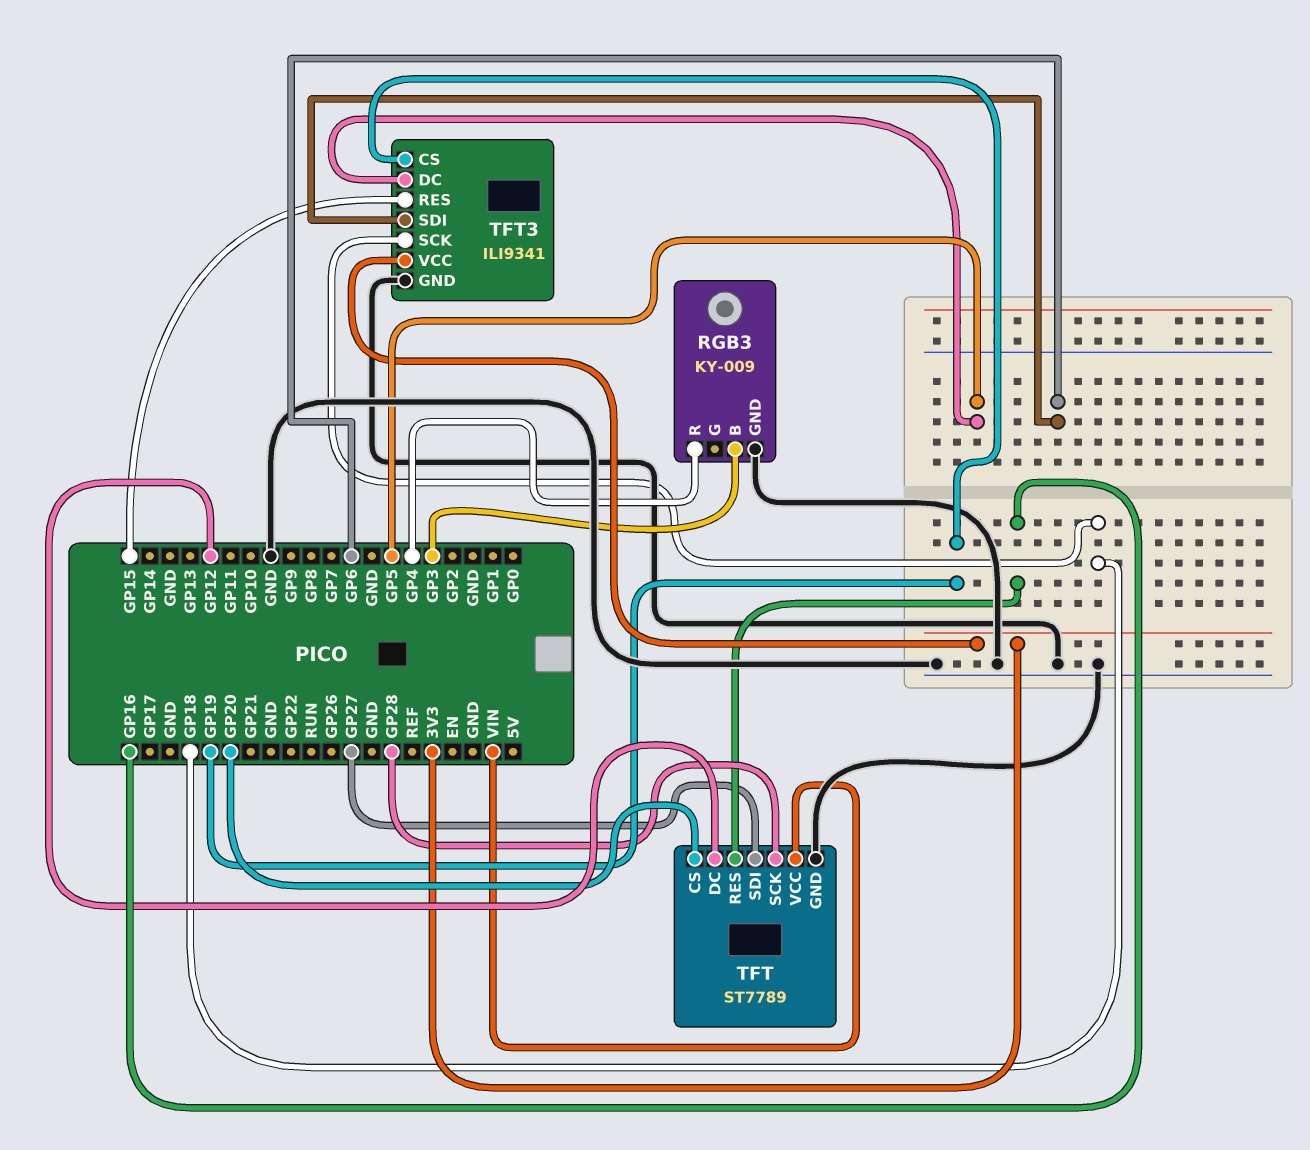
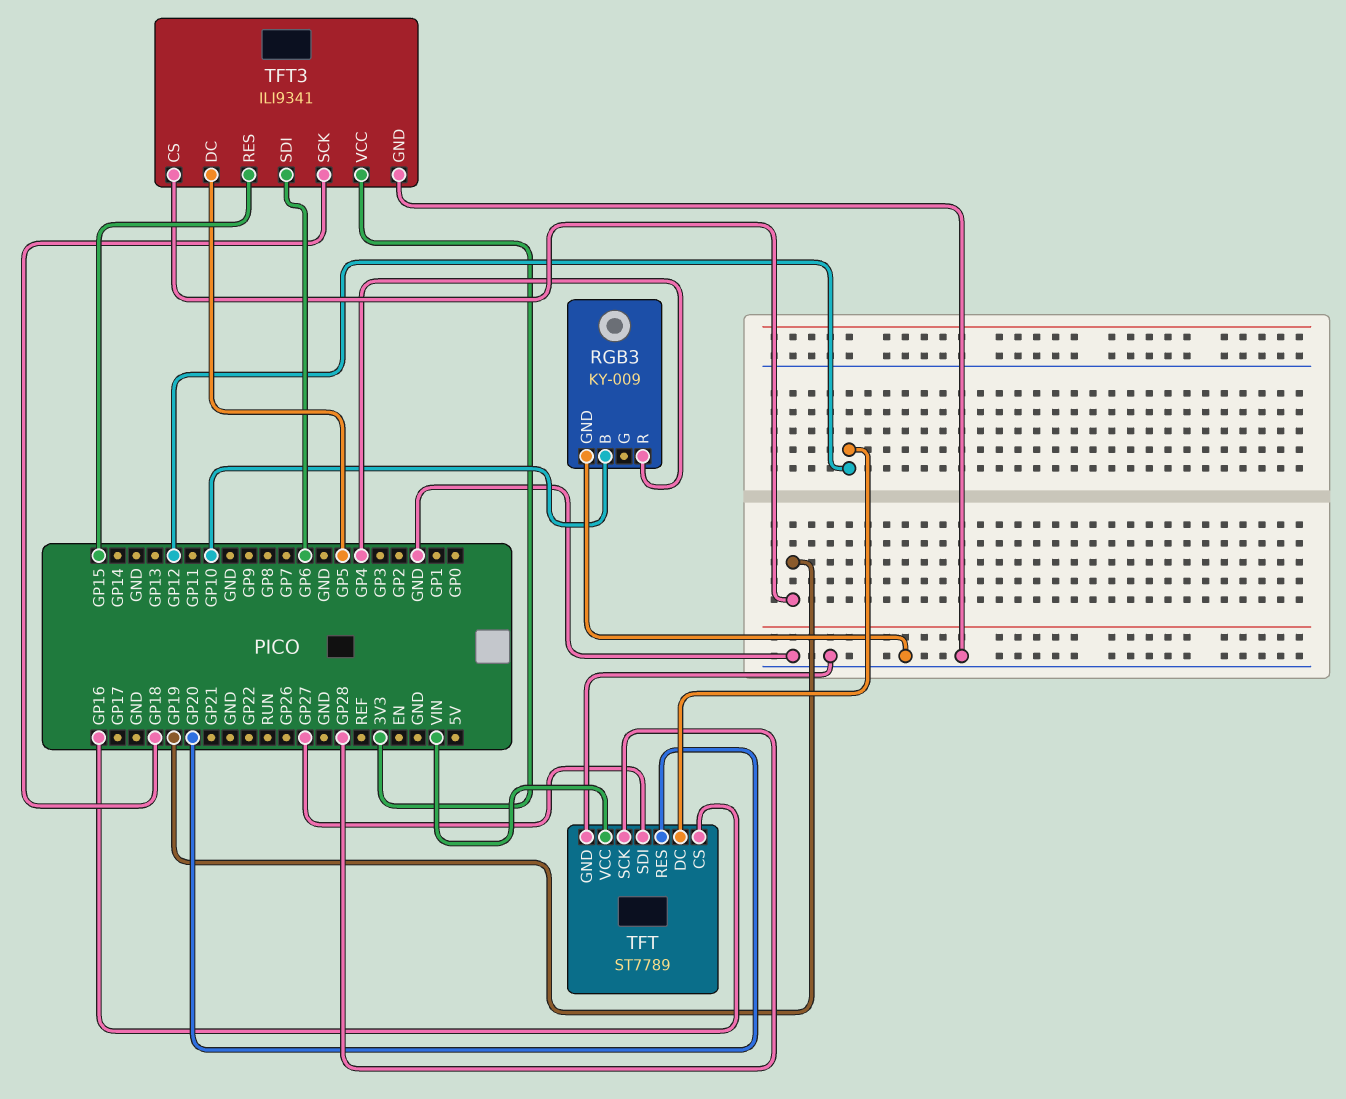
RGB3 pin B: GP3 -> GP10
TFT pin CS: GP20 -> GP16
TFT pin RES: GP16 -> GP20

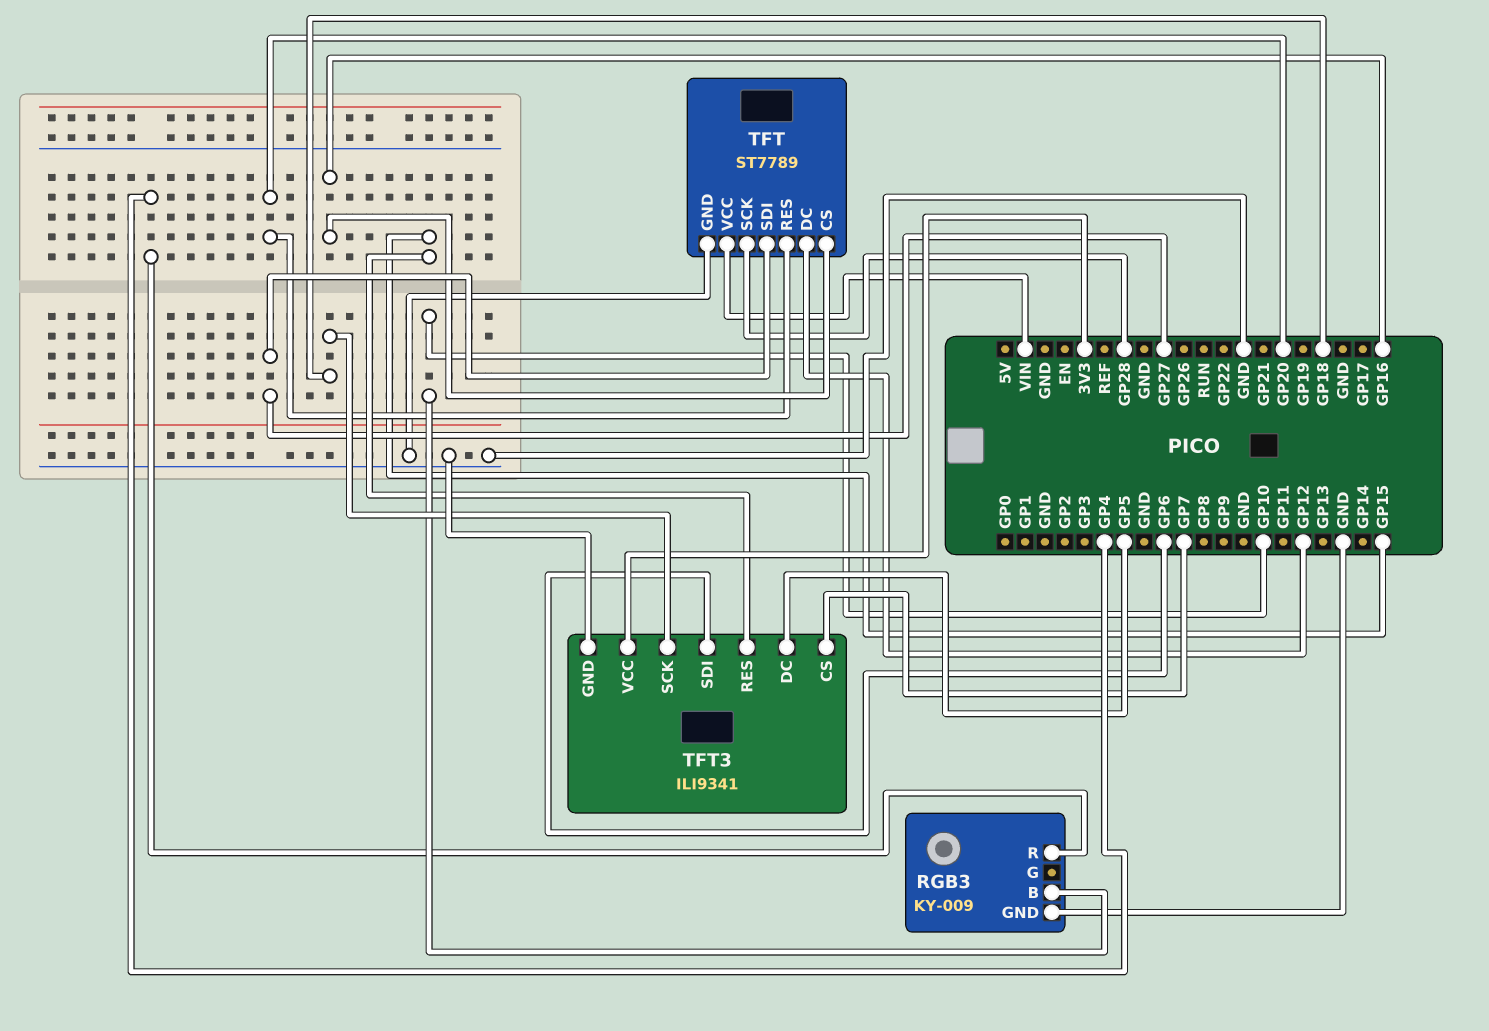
TFT3 pin CS: GP19 -> GP7

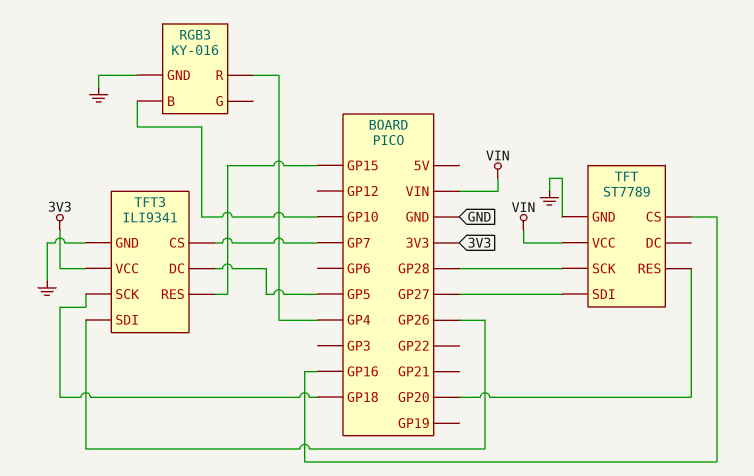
RGB3: KY-009 -> KY-016
TFT pin DC: GP12 -> none
TFT3 pin SDI: GP6 -> GP26

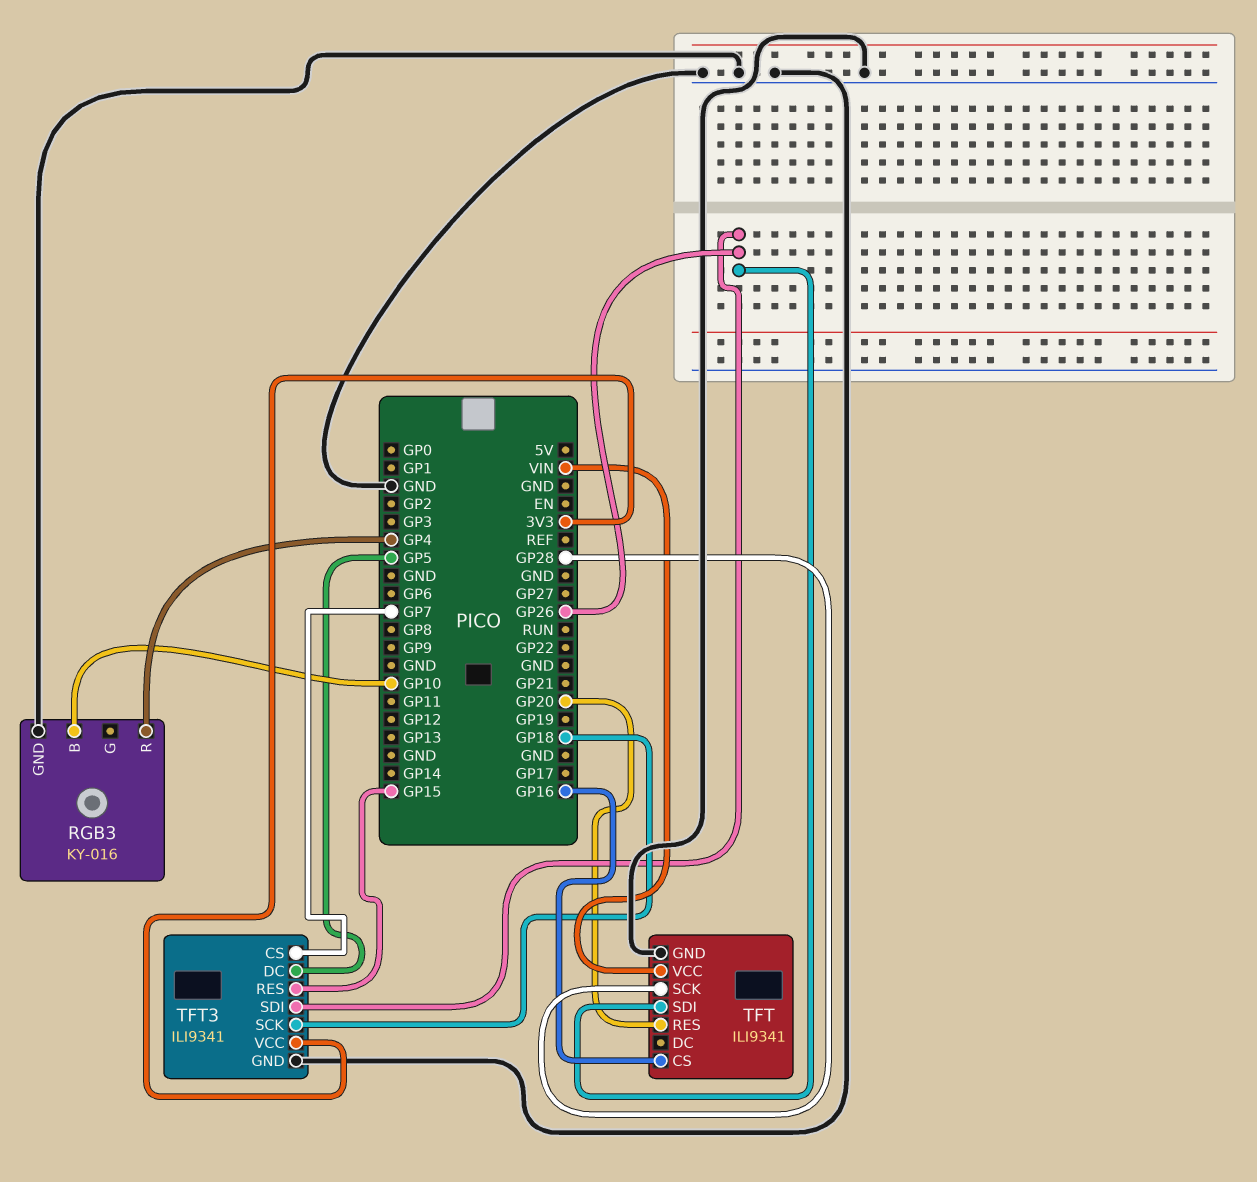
TFT: ST7789 -> ILI9341
TFT pin SDI: GP27 -> GP26

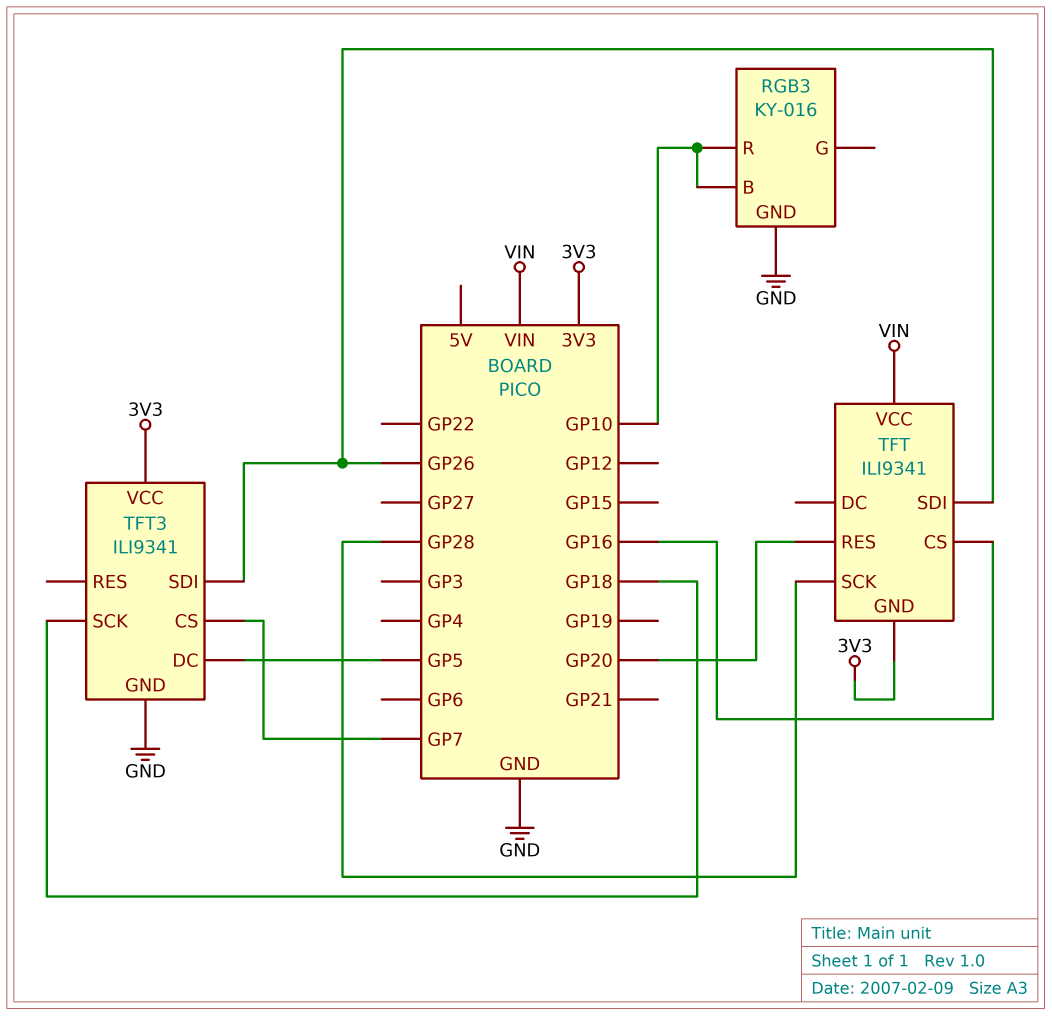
RGB3 pin R: GP4 -> GP10
TFT pin GND: GND -> 3V3
TFT3 pin RES: GP15 -> none

